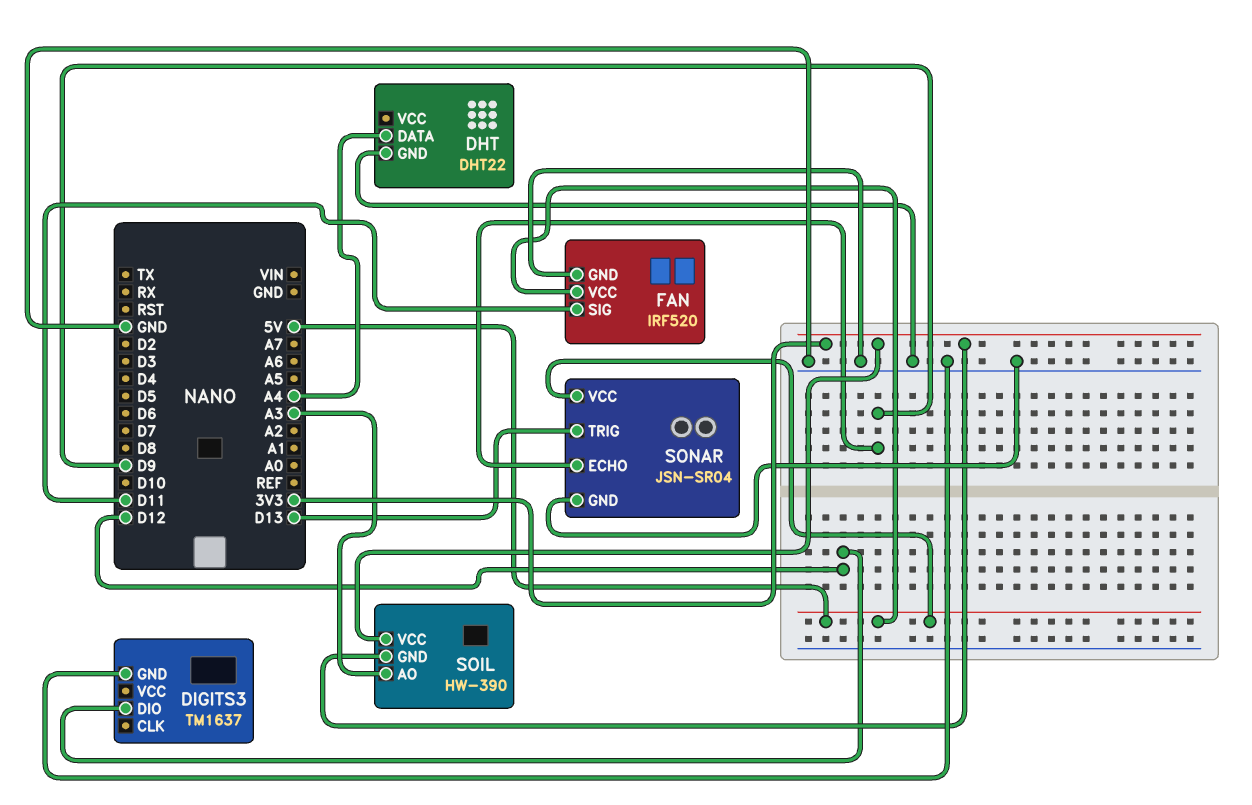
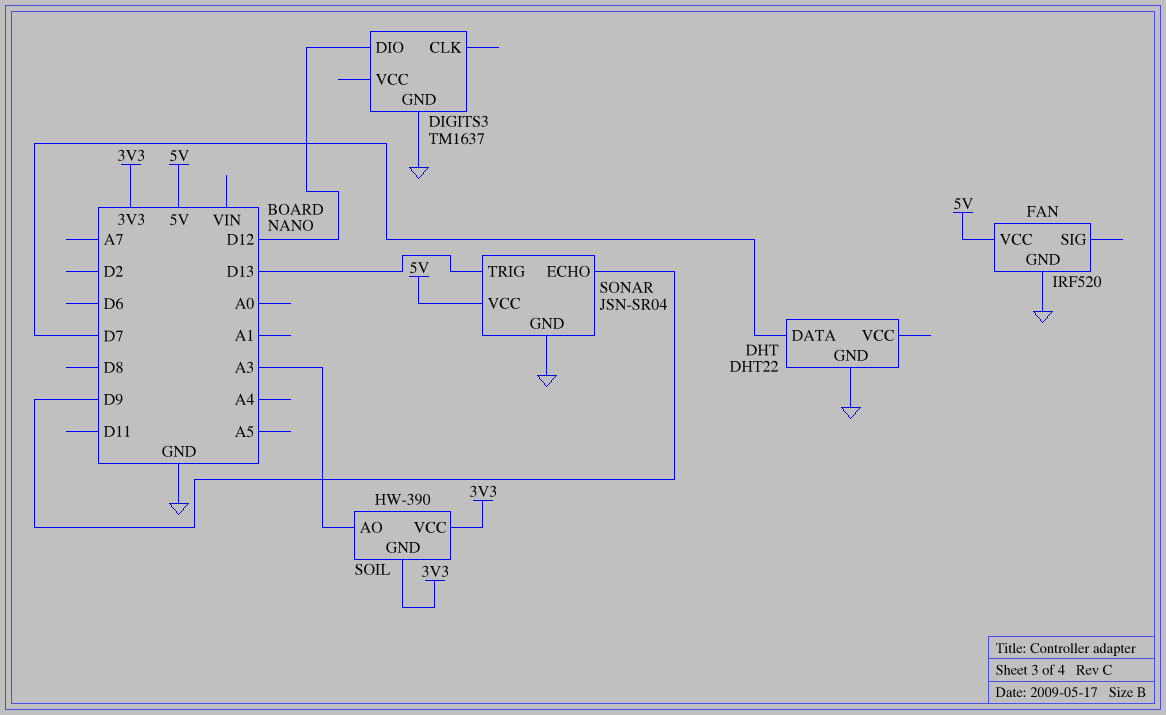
DHT pin DATA: A4 -> D7
FAN pin SIG: D11 -> none

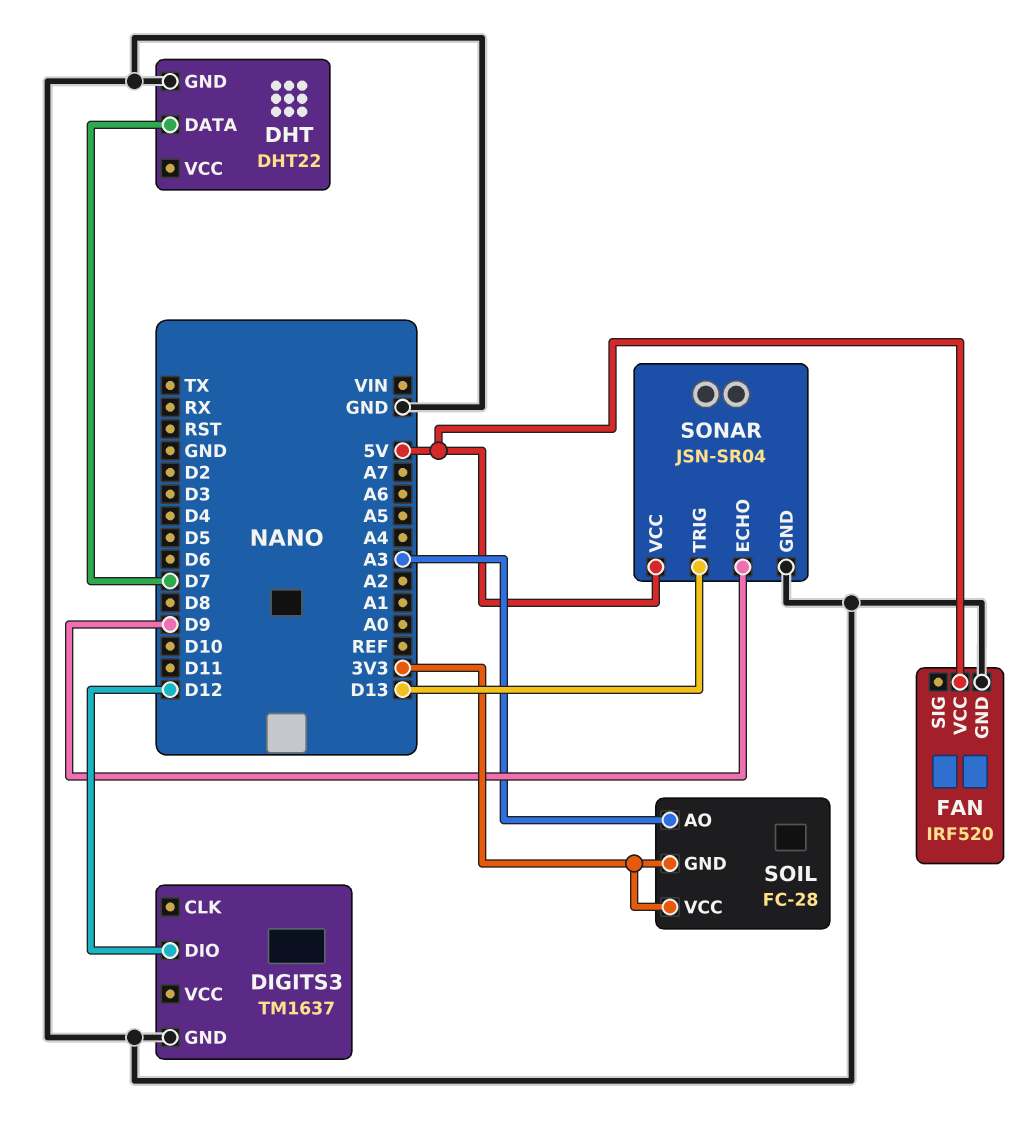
SOIL: HW-390 -> FC-28

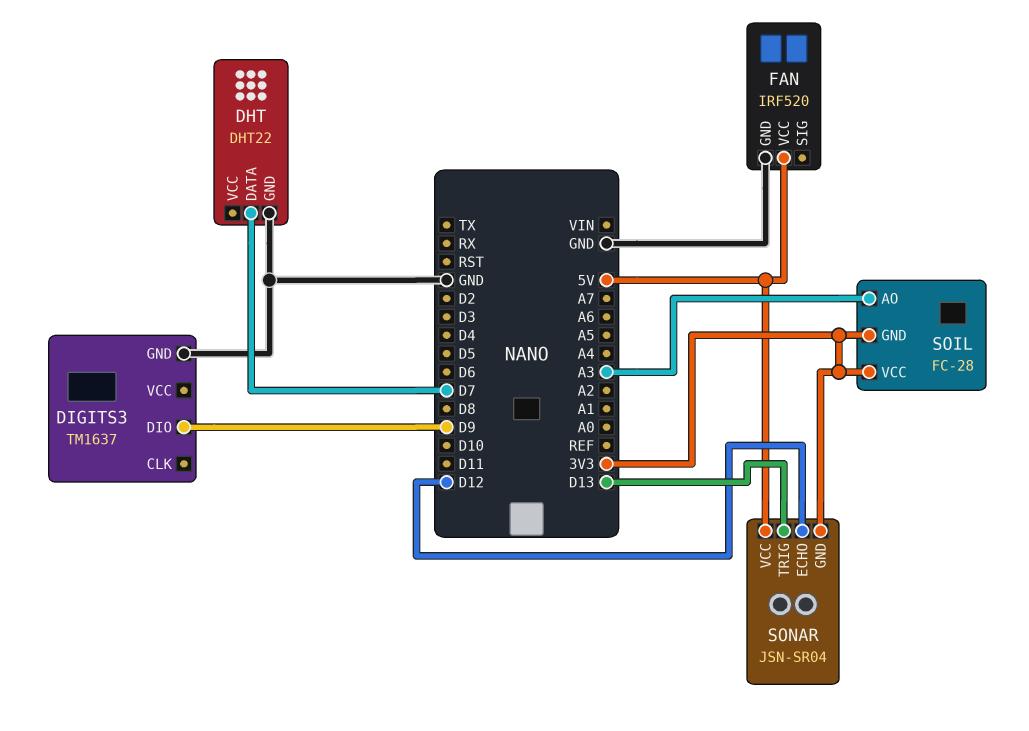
DIGITS3 pin DIO: D12 -> D9
SONAR pin ECHO: D9 -> D12
SONAR pin GND: GND -> 3V3

